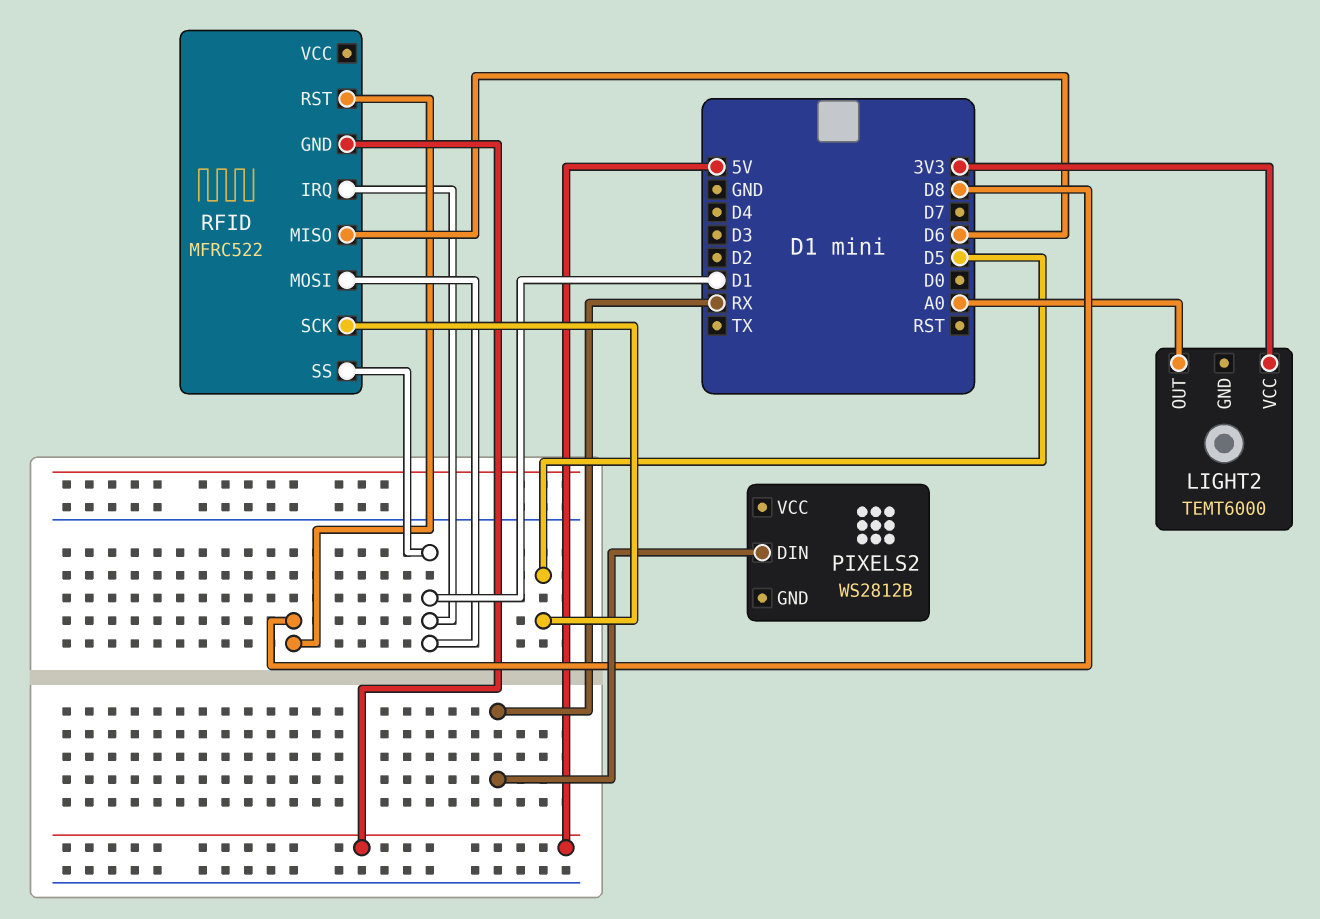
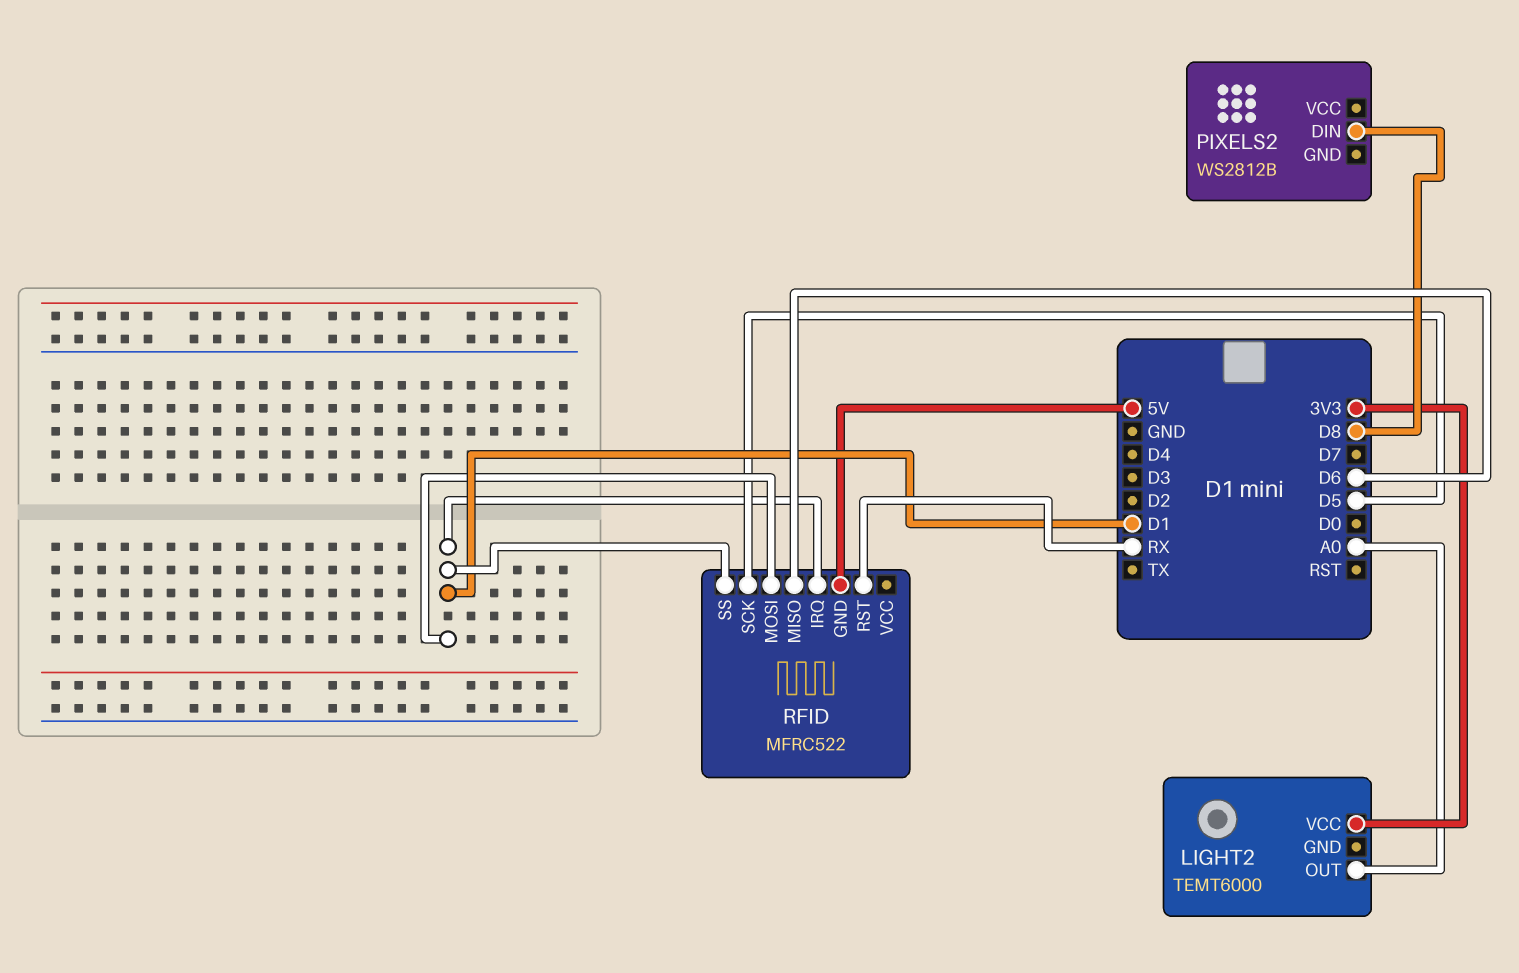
PIXELS2 pin DIN: RX -> D8
RFID pin RST: D8 -> RX

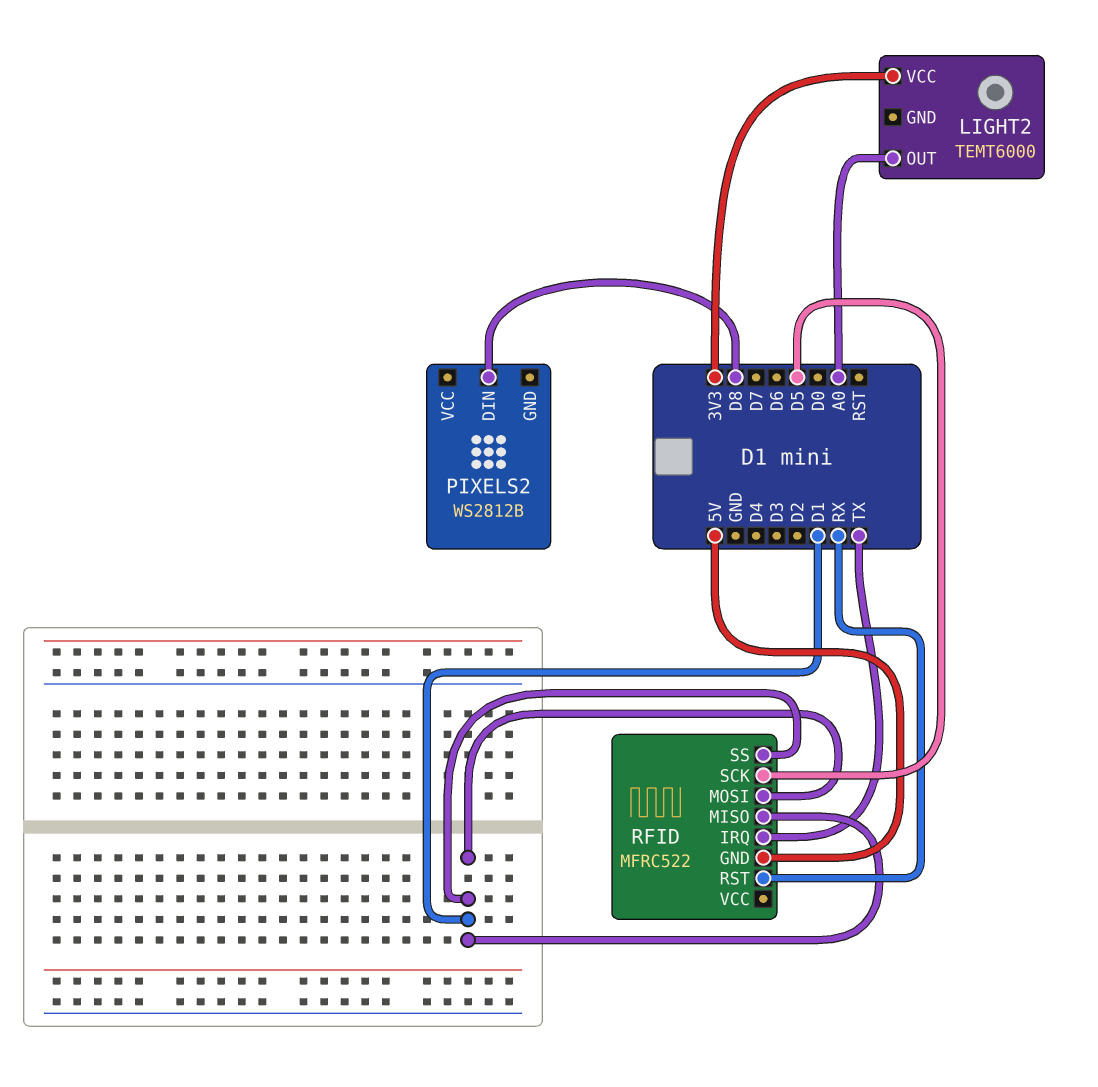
RFID pin IRQ: D1 -> TX
RFID pin MISO: D6 -> D1

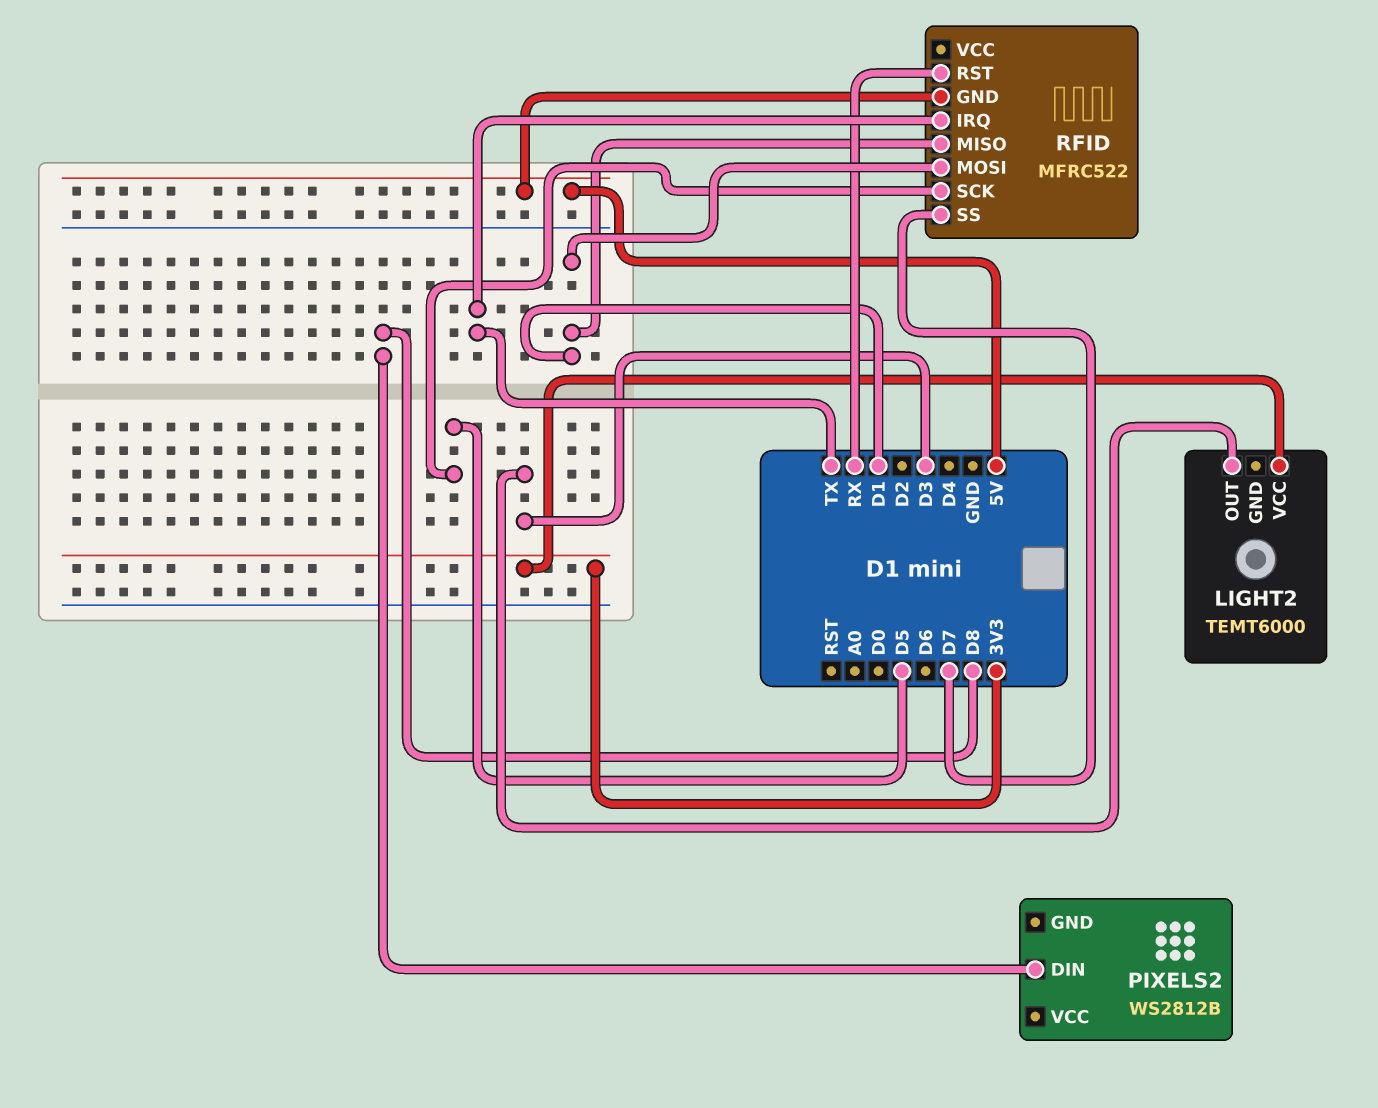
LIGHT2 pin OUT: A0 -> D3
RFID pin SS: D1 -> D7

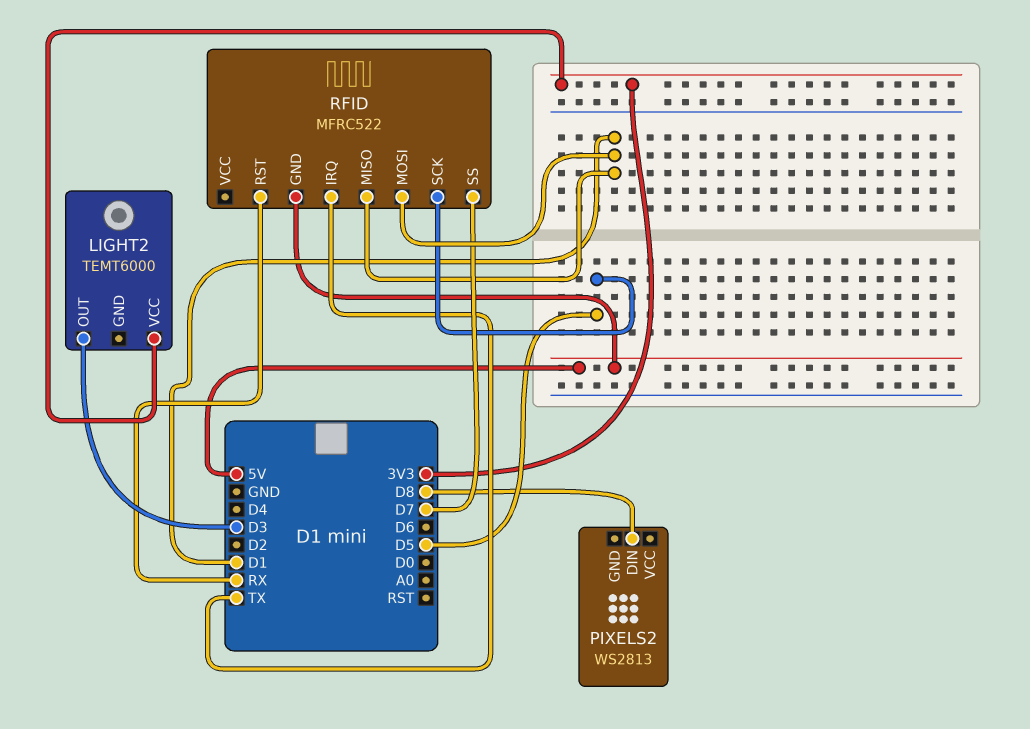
PIXELS2: WS2812B -> WS2813

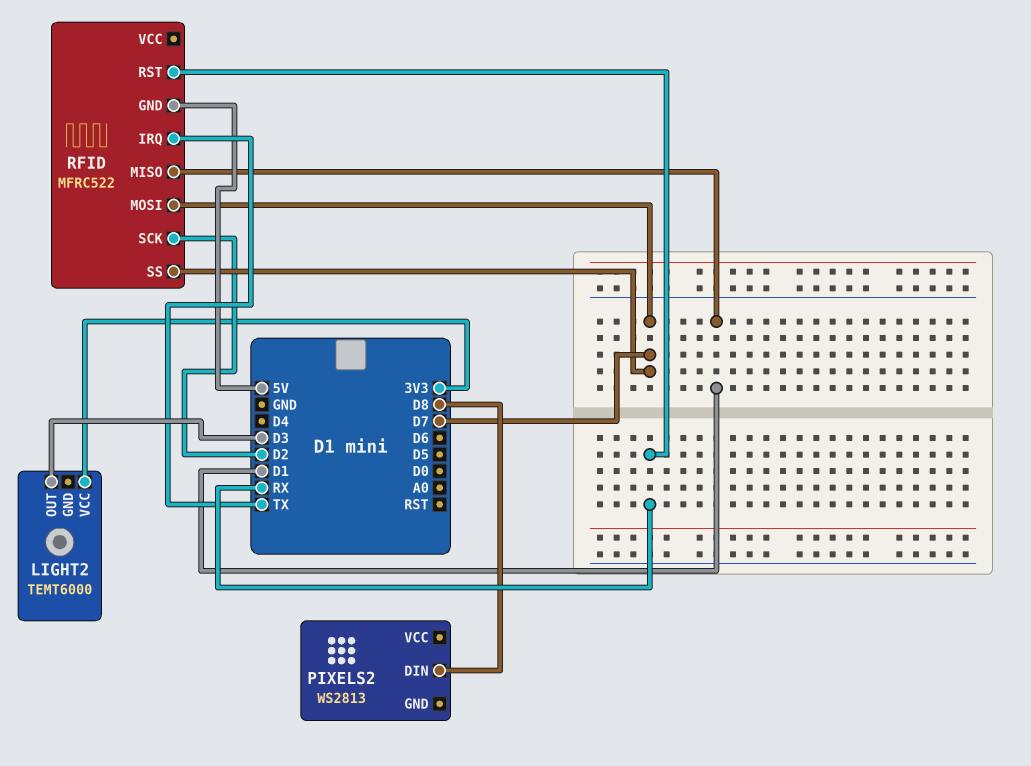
RFID pin MOSI: D1 -> D7
RFID pin SCK: D5 -> D2

